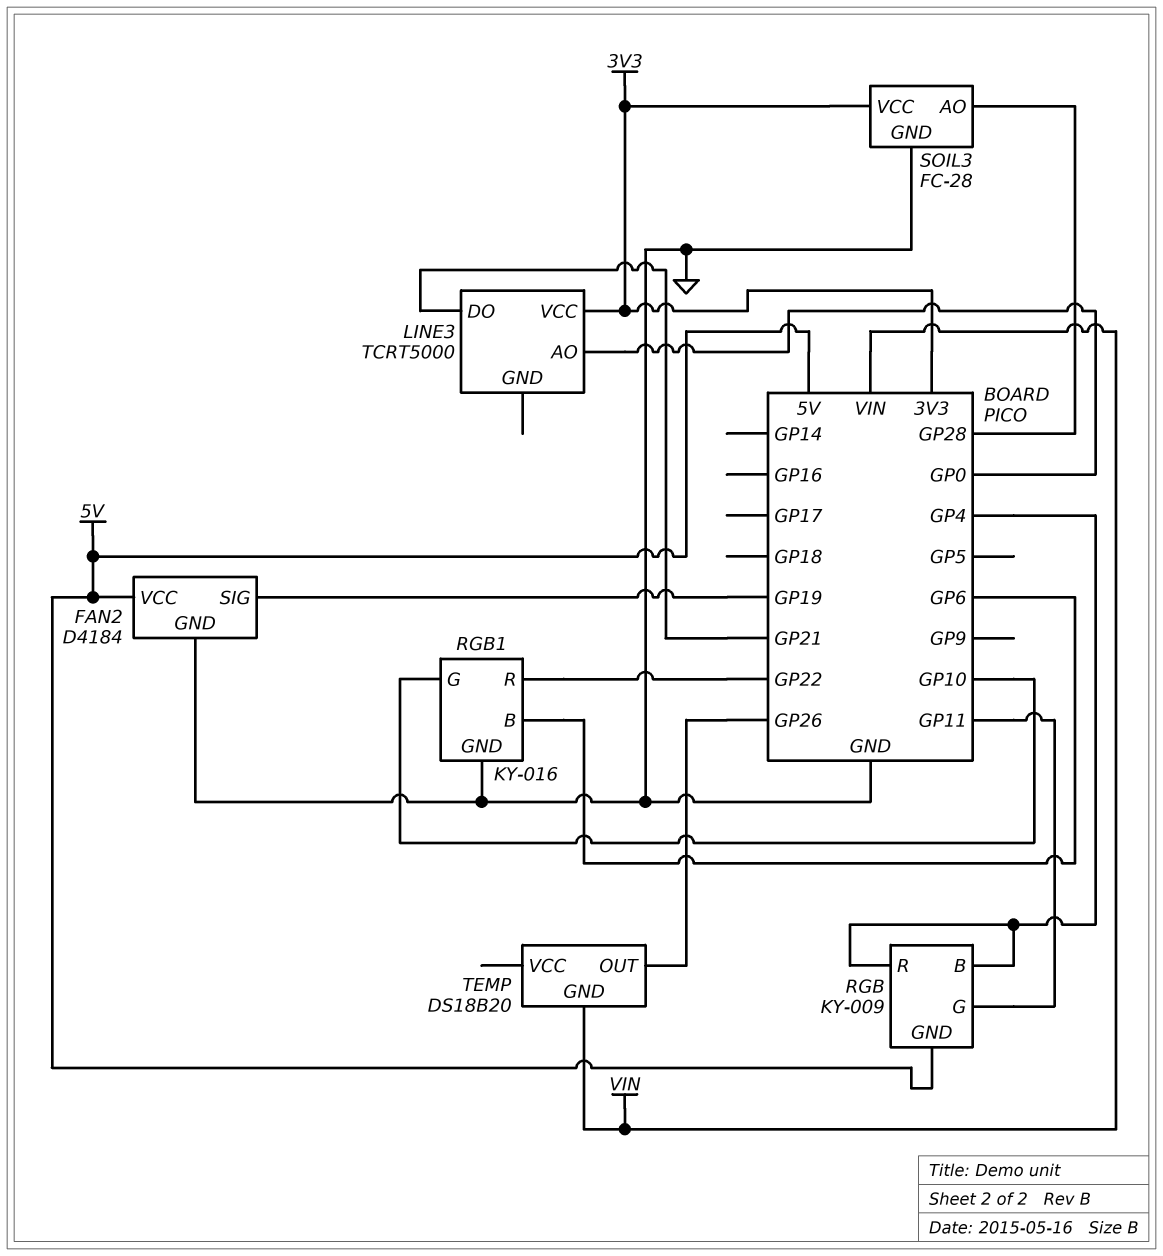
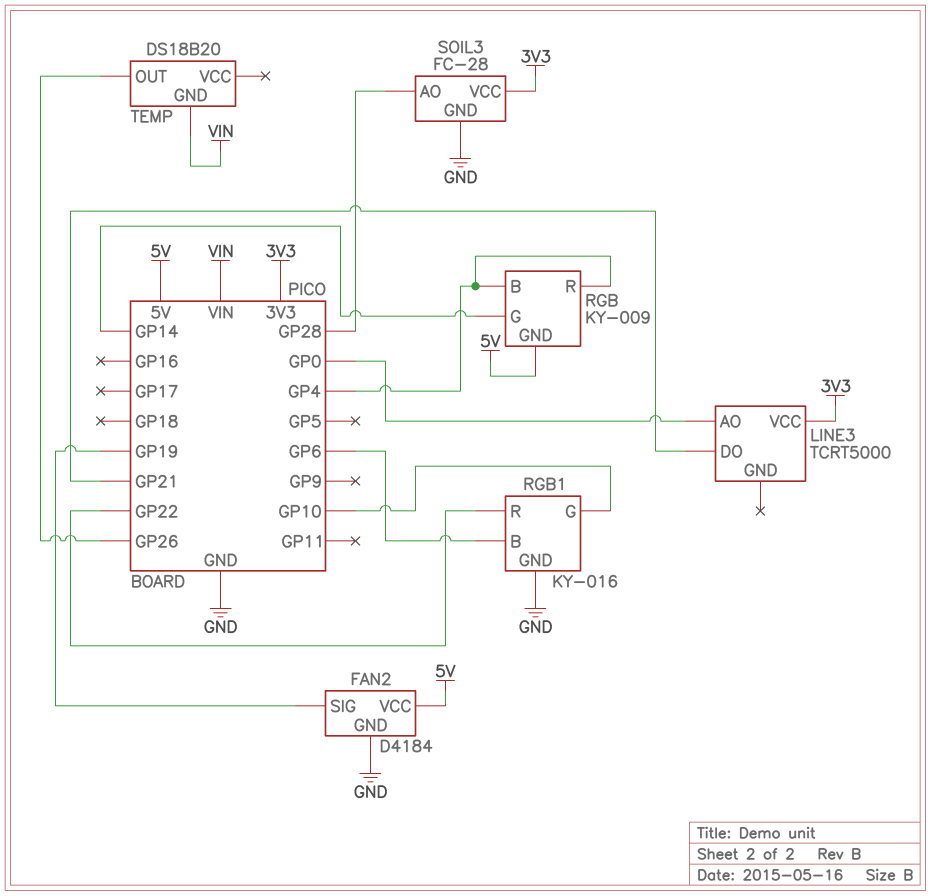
RGB pin G: GP11 -> GP14

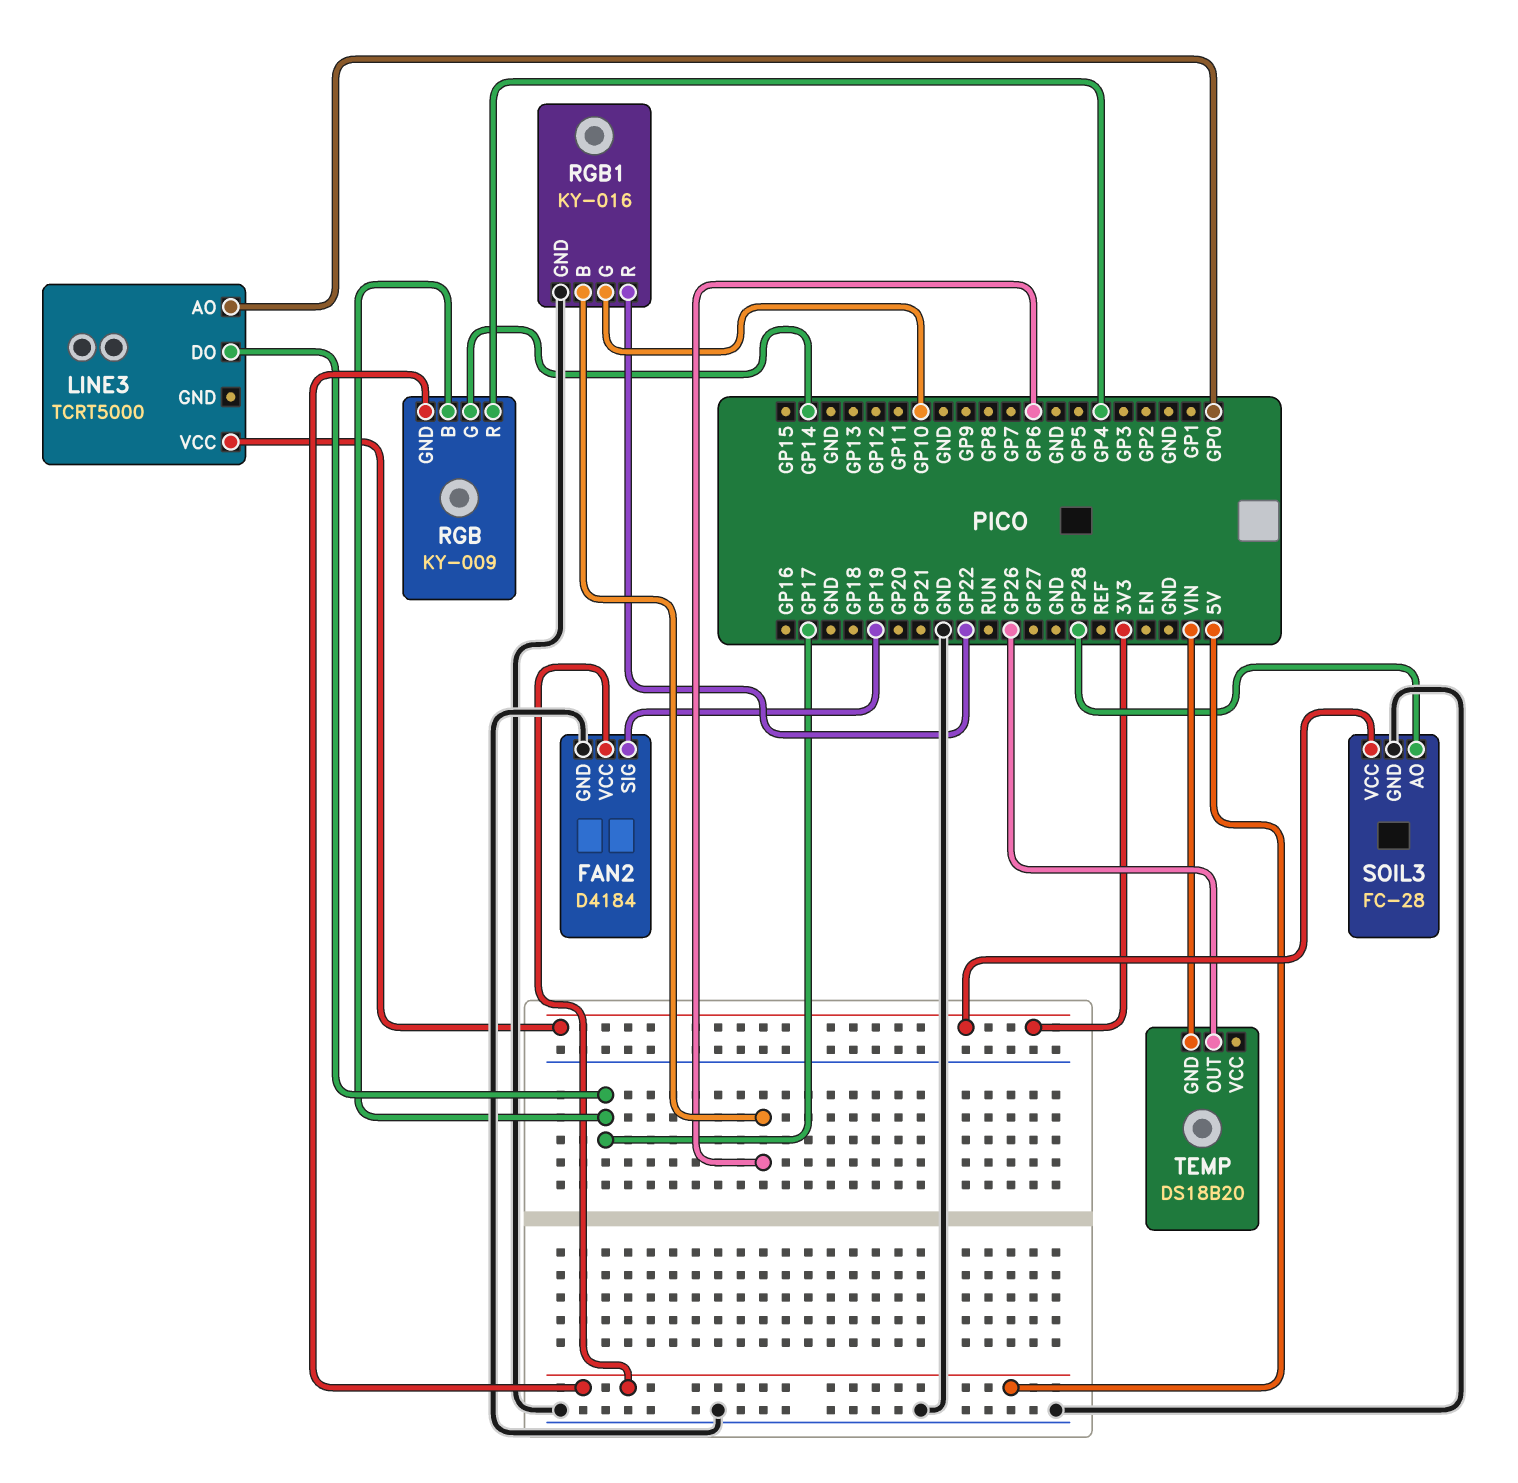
LINE3 pin DO: GP21 -> GP17
RGB pin B: GP4 -> GP17

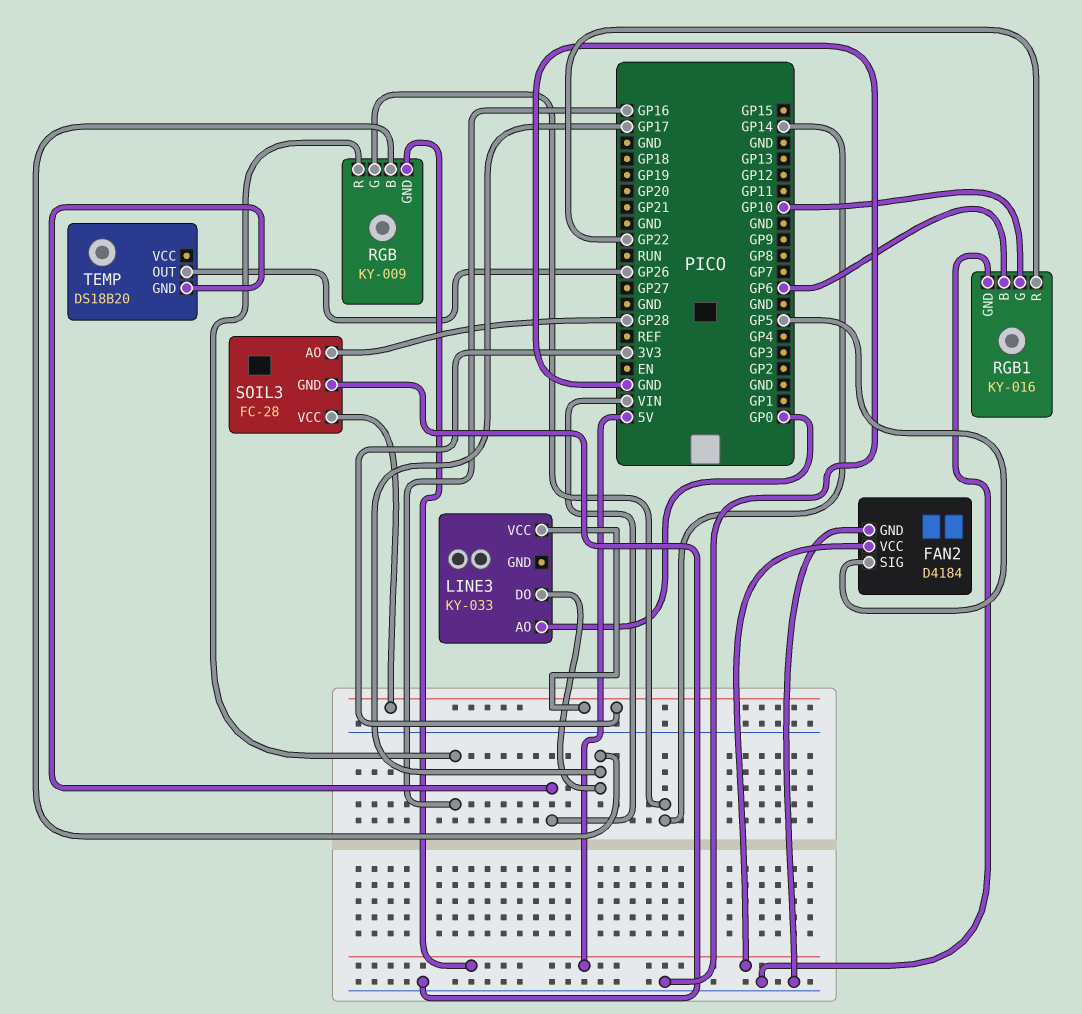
FAN2 pin SIG: GP19 -> GP5
LINE3: TCRT5000 -> KY-033
RGB pin R: GP4 -> GP16

